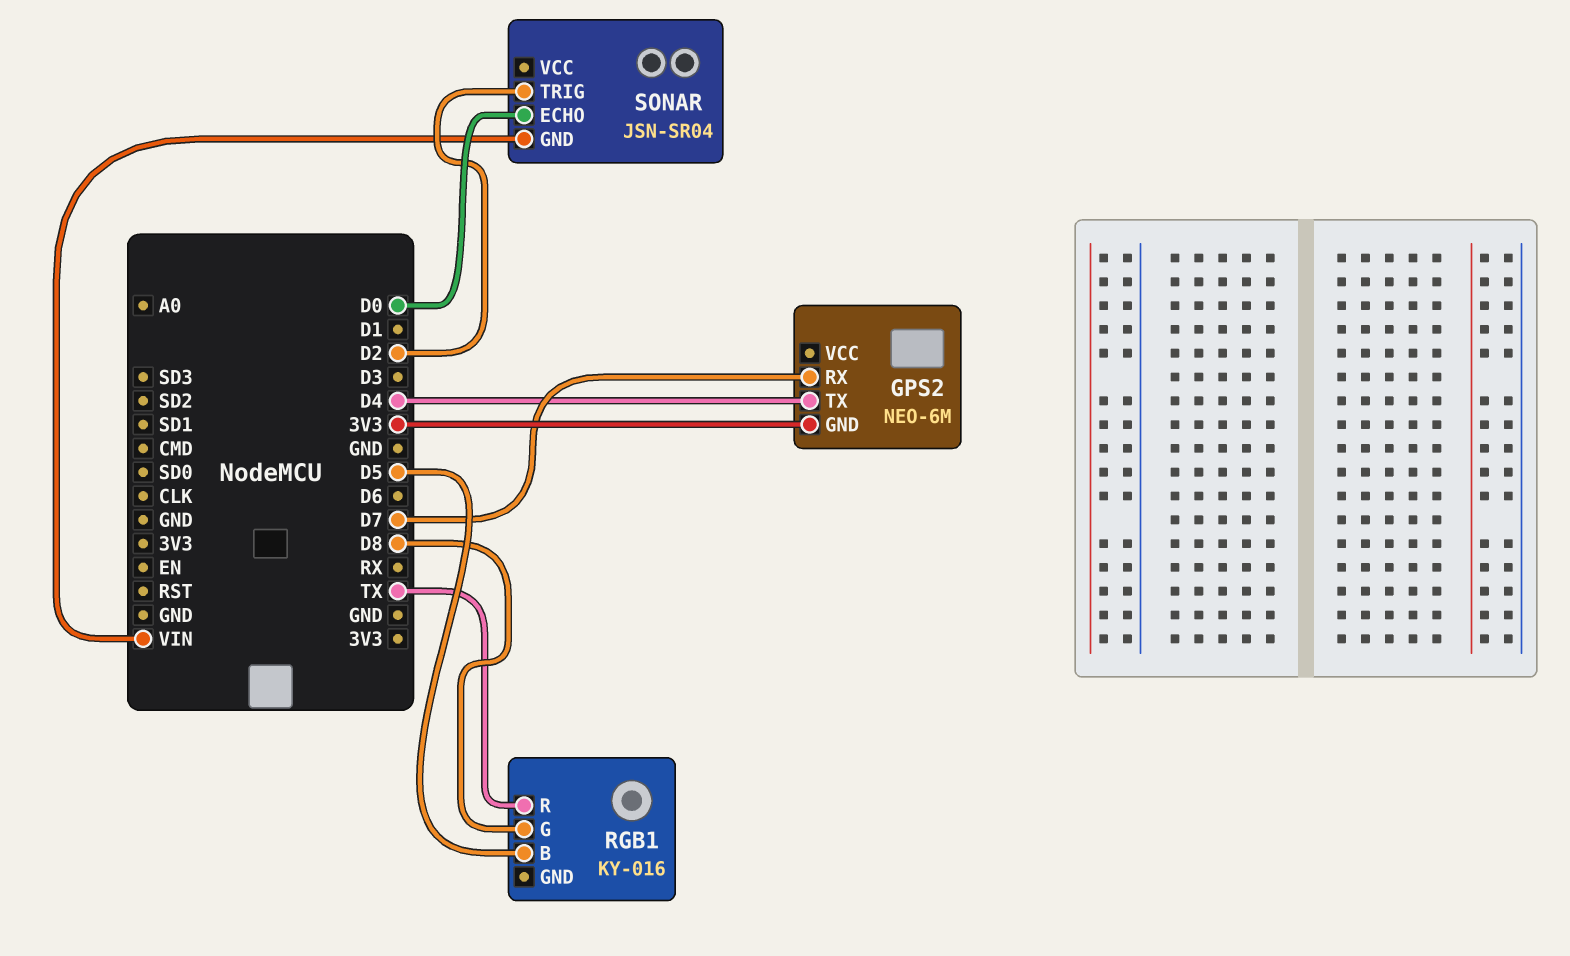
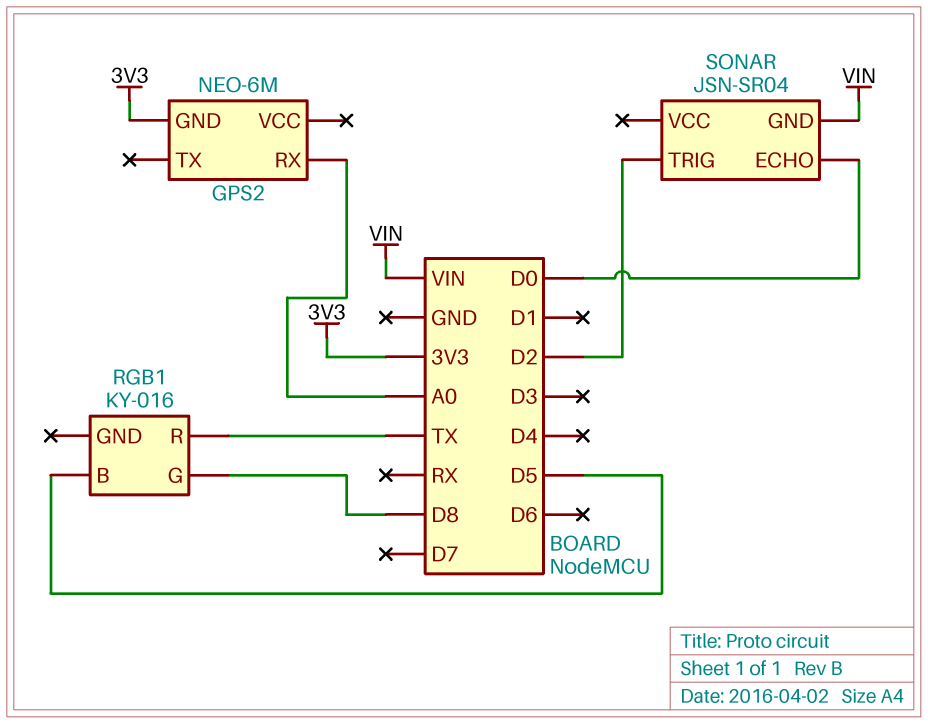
GPS2 pin RX: D7 -> A0
GPS2 pin TX: D4 -> none

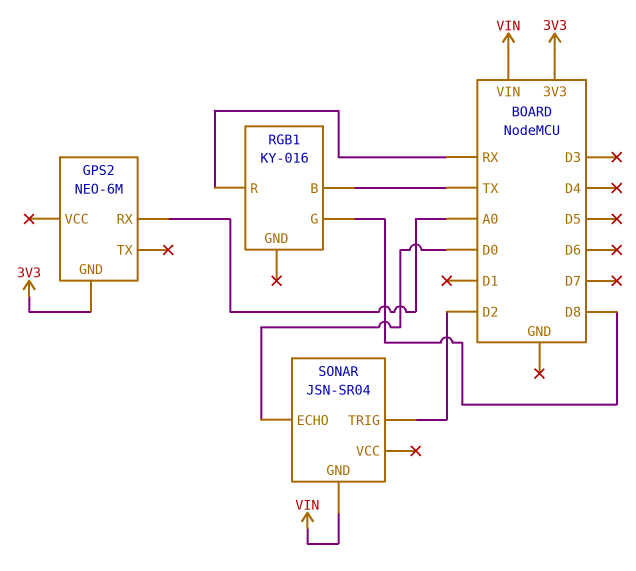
RGB1 pin B: D5 -> TX
RGB1 pin R: TX -> RX

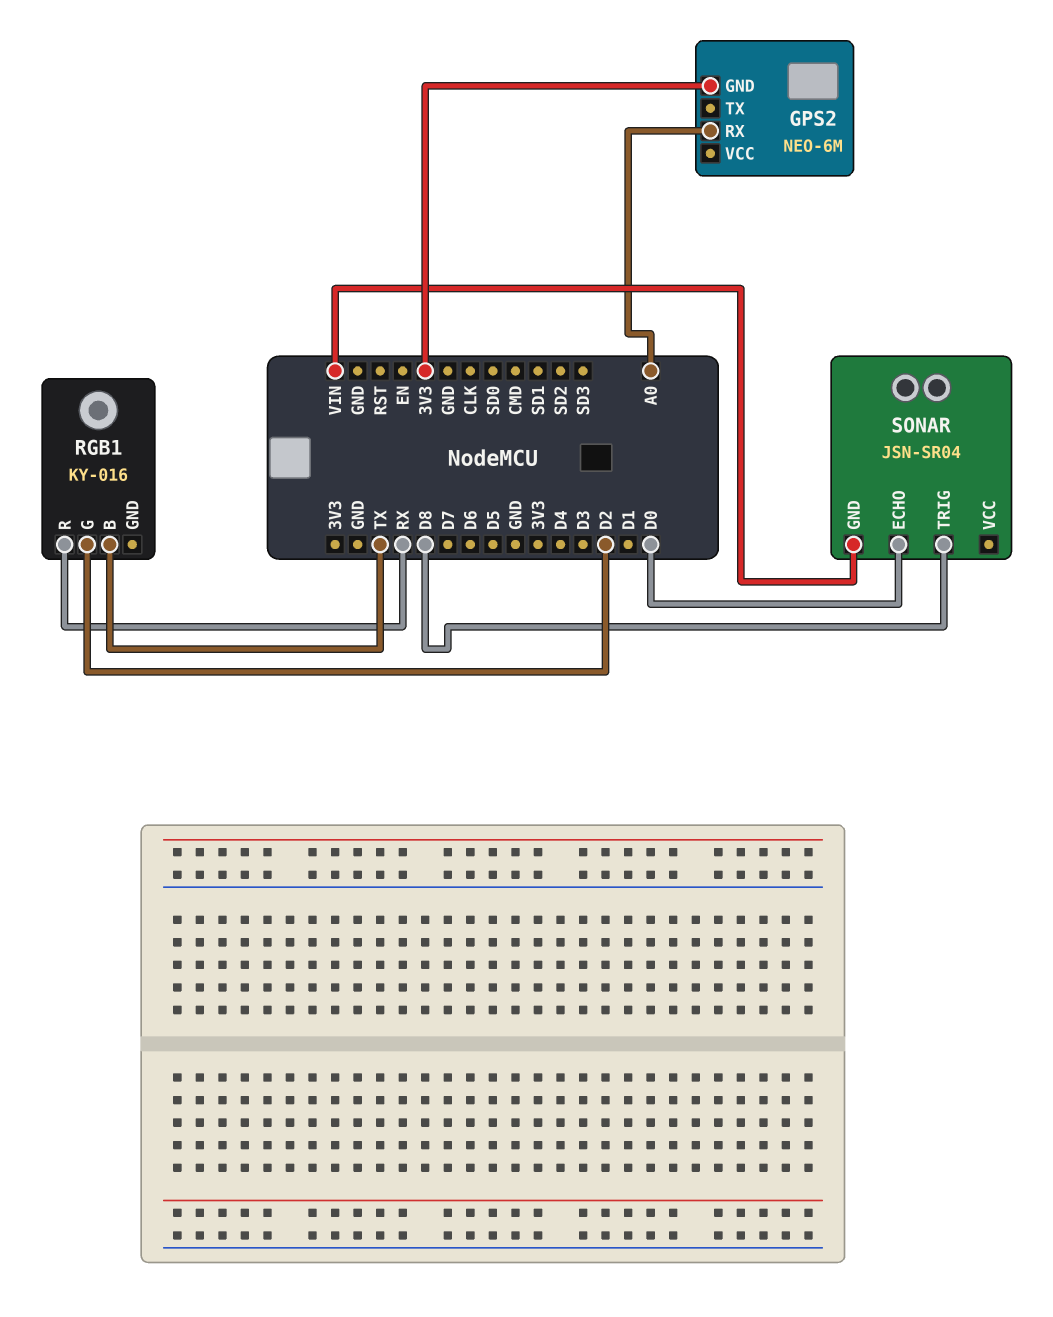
RGB1 pin G: D8 -> D2
SONAR pin TRIG: D2 -> D8

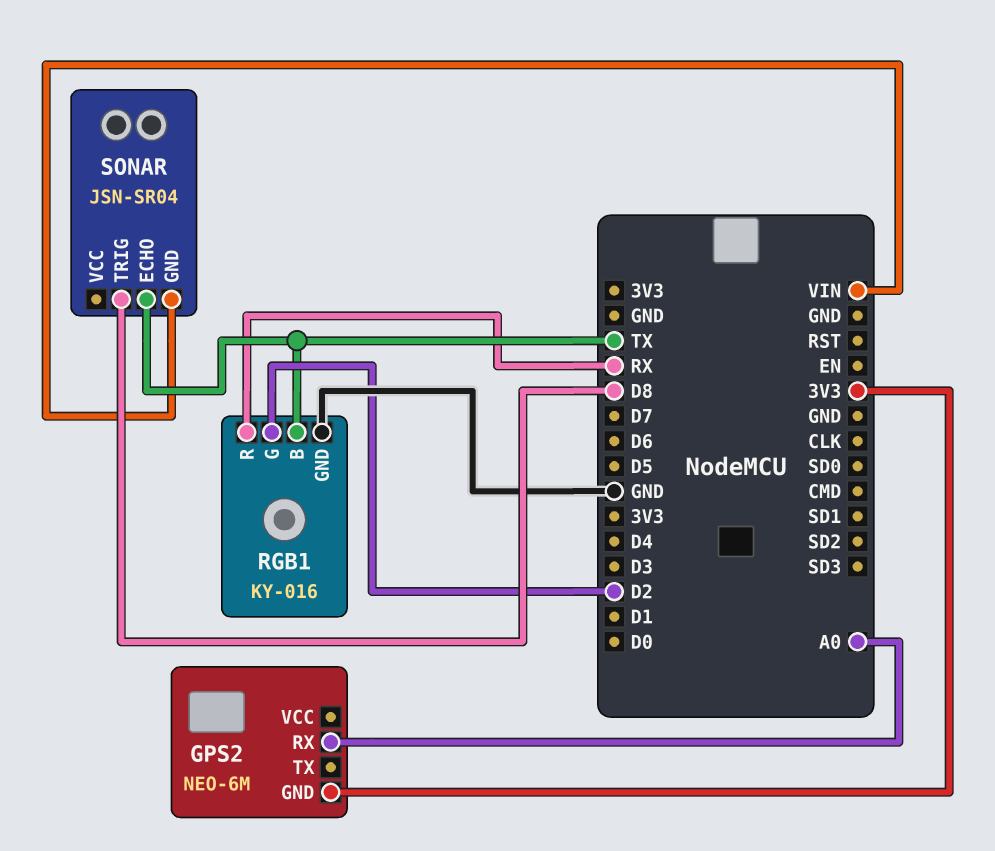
RGB1 pin GND: none -> GND
SONAR pin ECHO: D0 -> TX

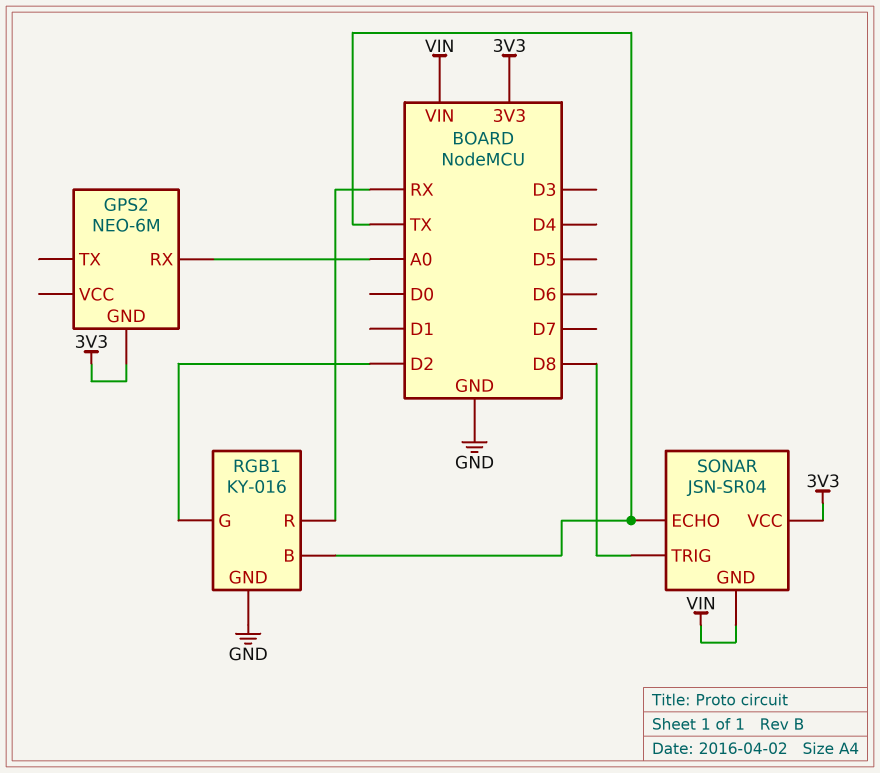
SONAR pin VCC: none -> 3V3

